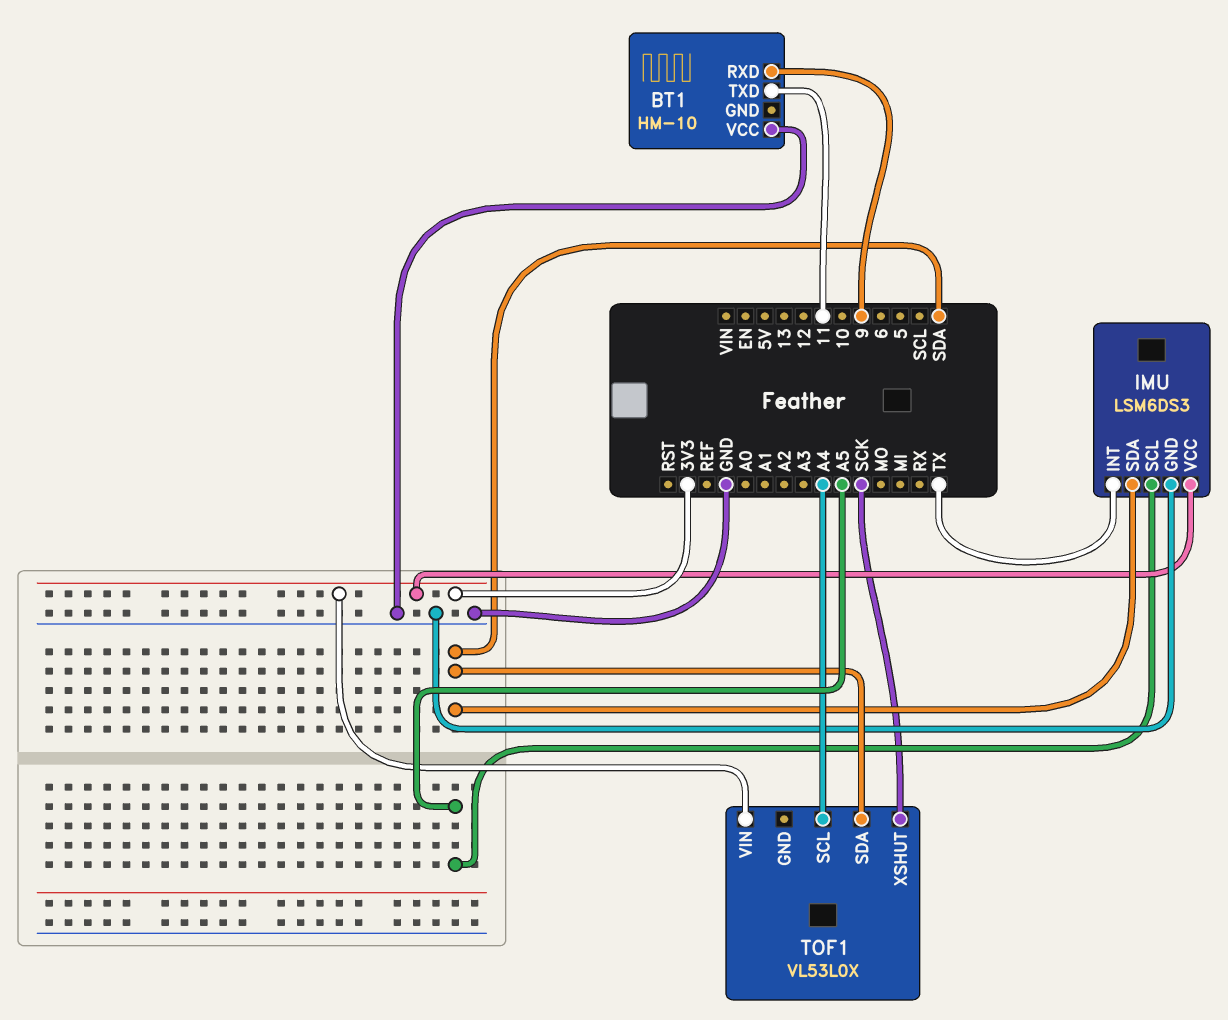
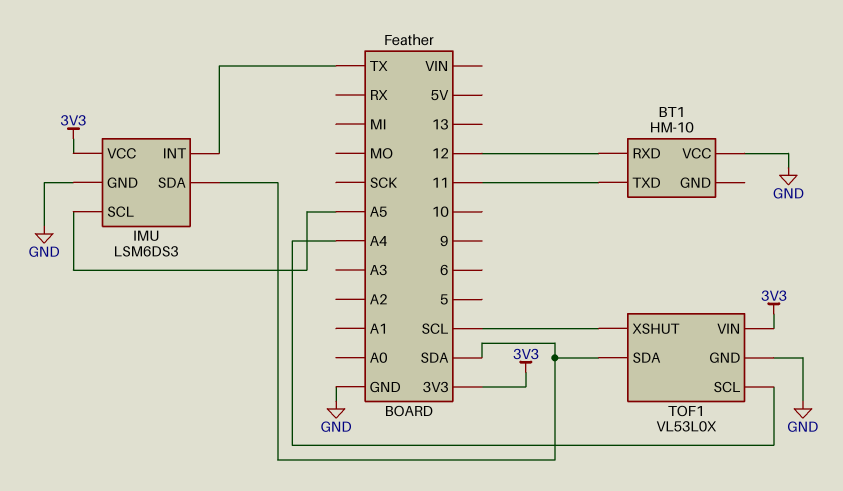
BT1 pin RXD: 9 -> 12
TOF1 pin GND: none -> GND
TOF1 pin XSHUT: SCK -> SCL

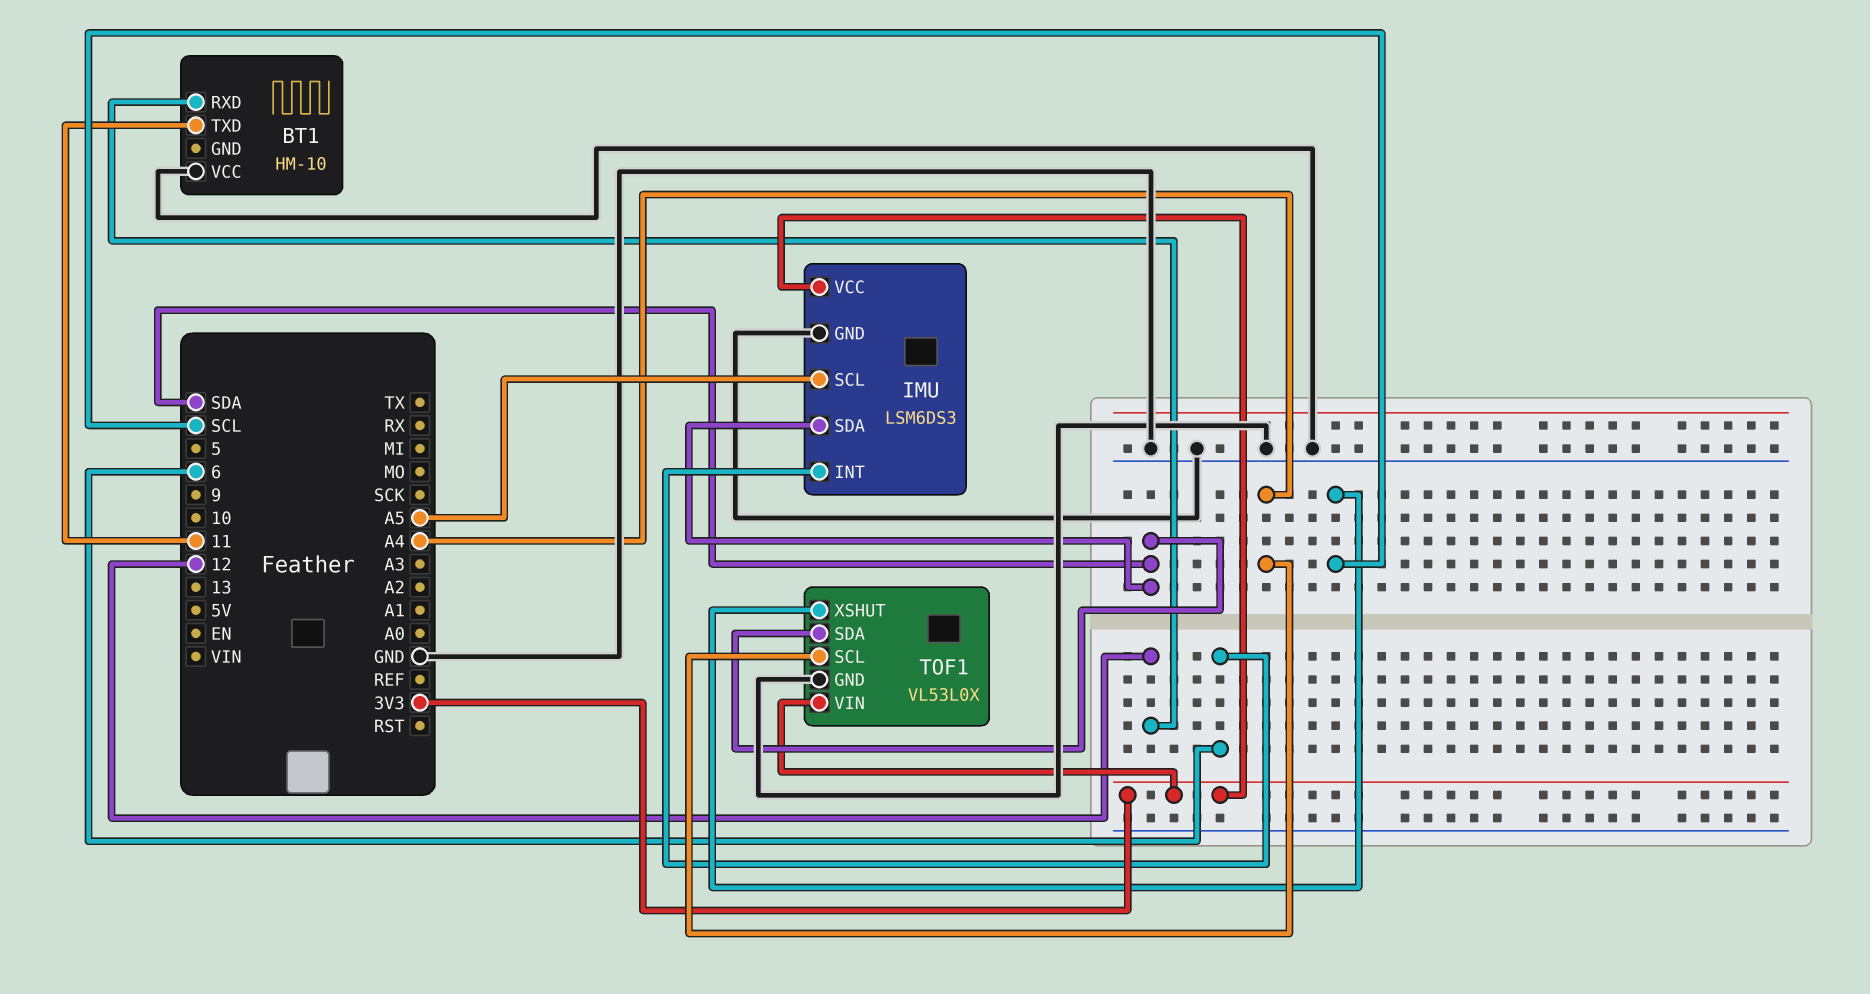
IMU pin INT: TX -> 6

